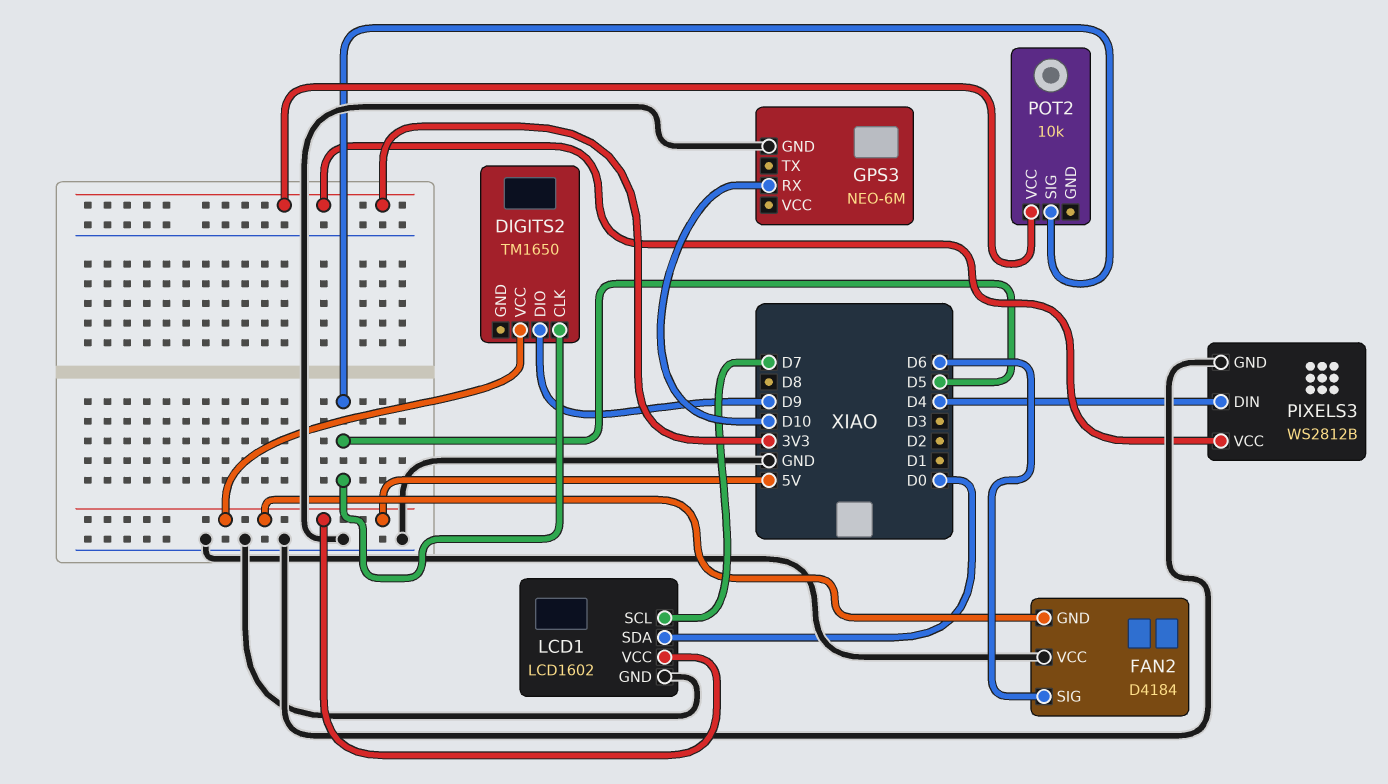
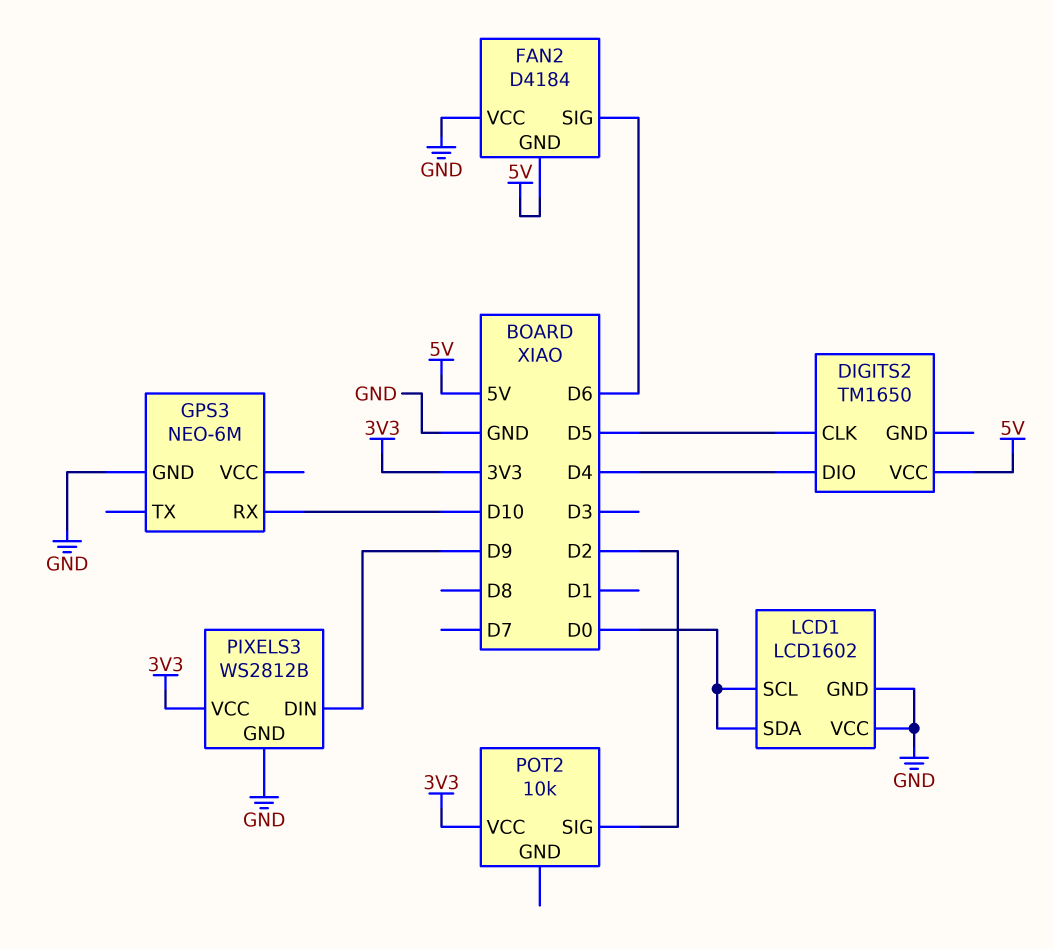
DIGITS2 pin DIO: D9 -> D4
LCD1 pin SCL: D7 -> D0
LCD1 pin VCC: 5V -> GND
PIXELS3 pin DIN: D4 -> D9
POT2 pin SIG: D5 -> D2

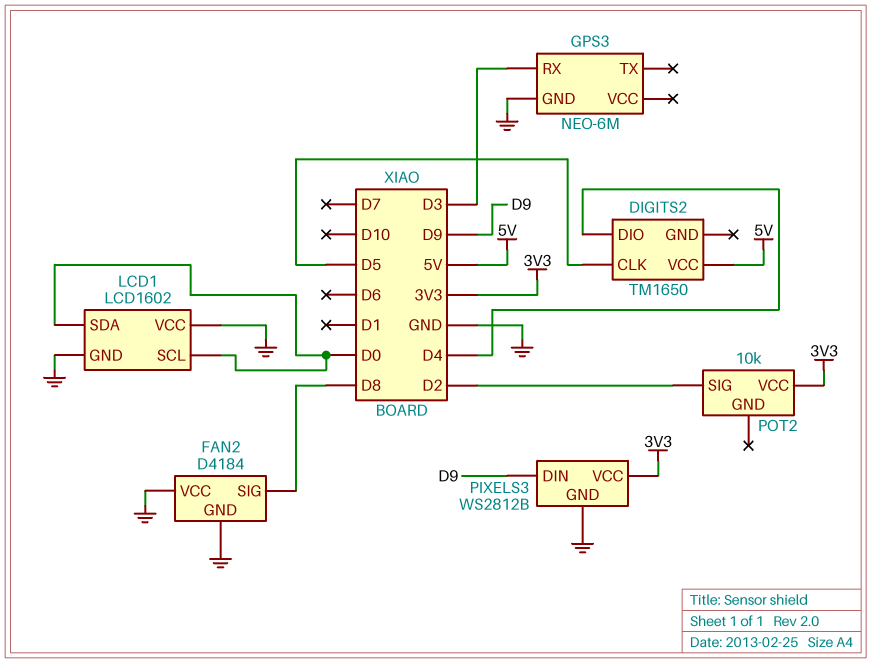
FAN2 pin GND: 5V -> GND
FAN2 pin SIG: D6 -> D8
GPS3 pin RX: D10 -> D3

